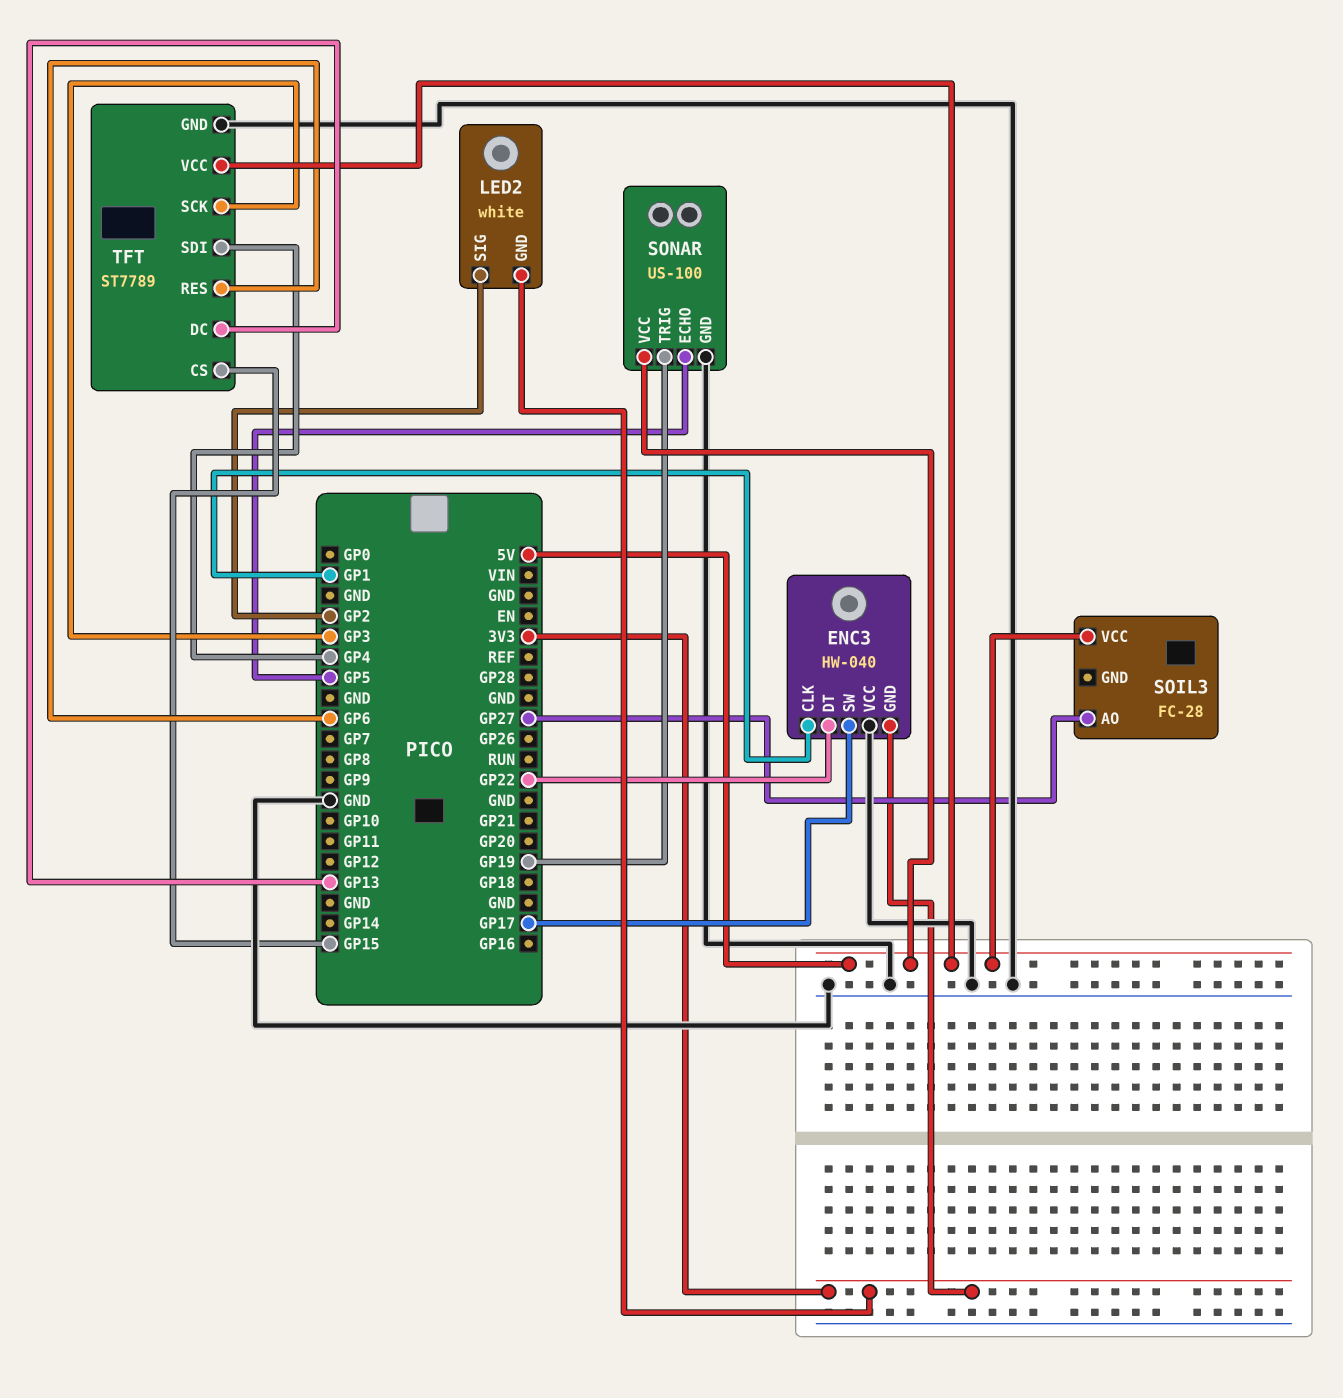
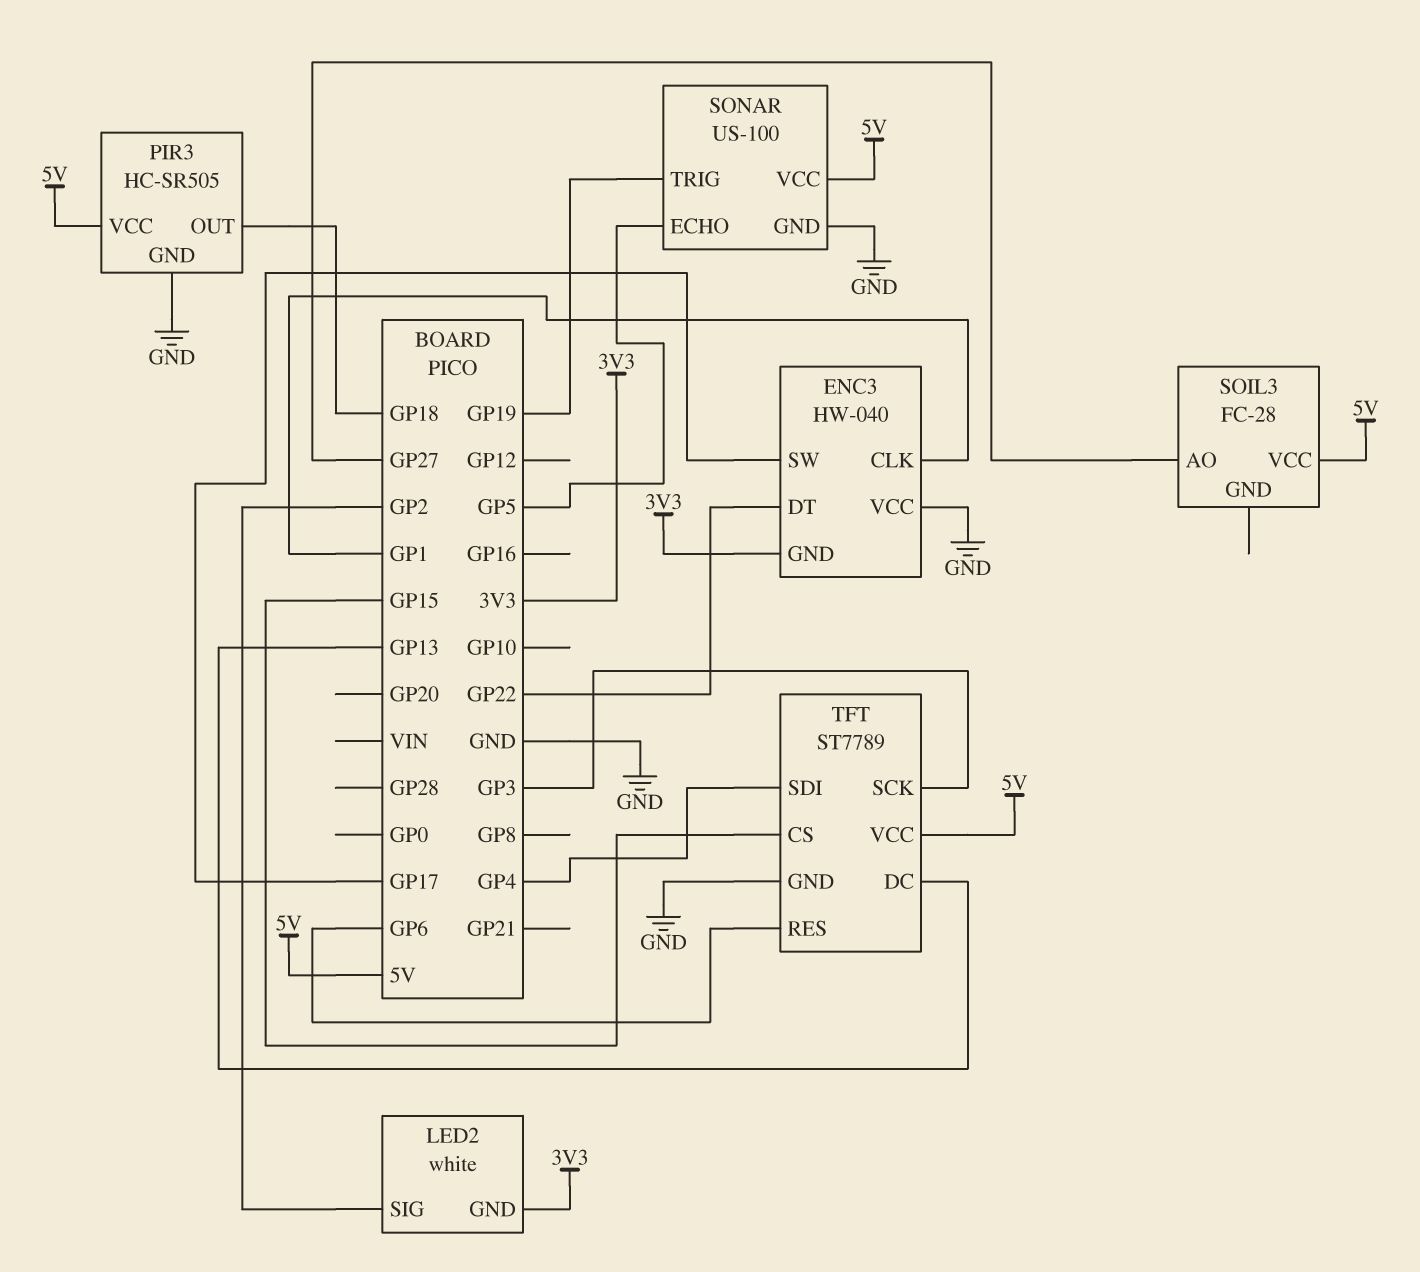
PIR3: none -> HC-SR505
PIR3 pin GND: none -> GND
PIR3 pin OUT: none -> GP18
PIR3 pin VCC: none -> 5V

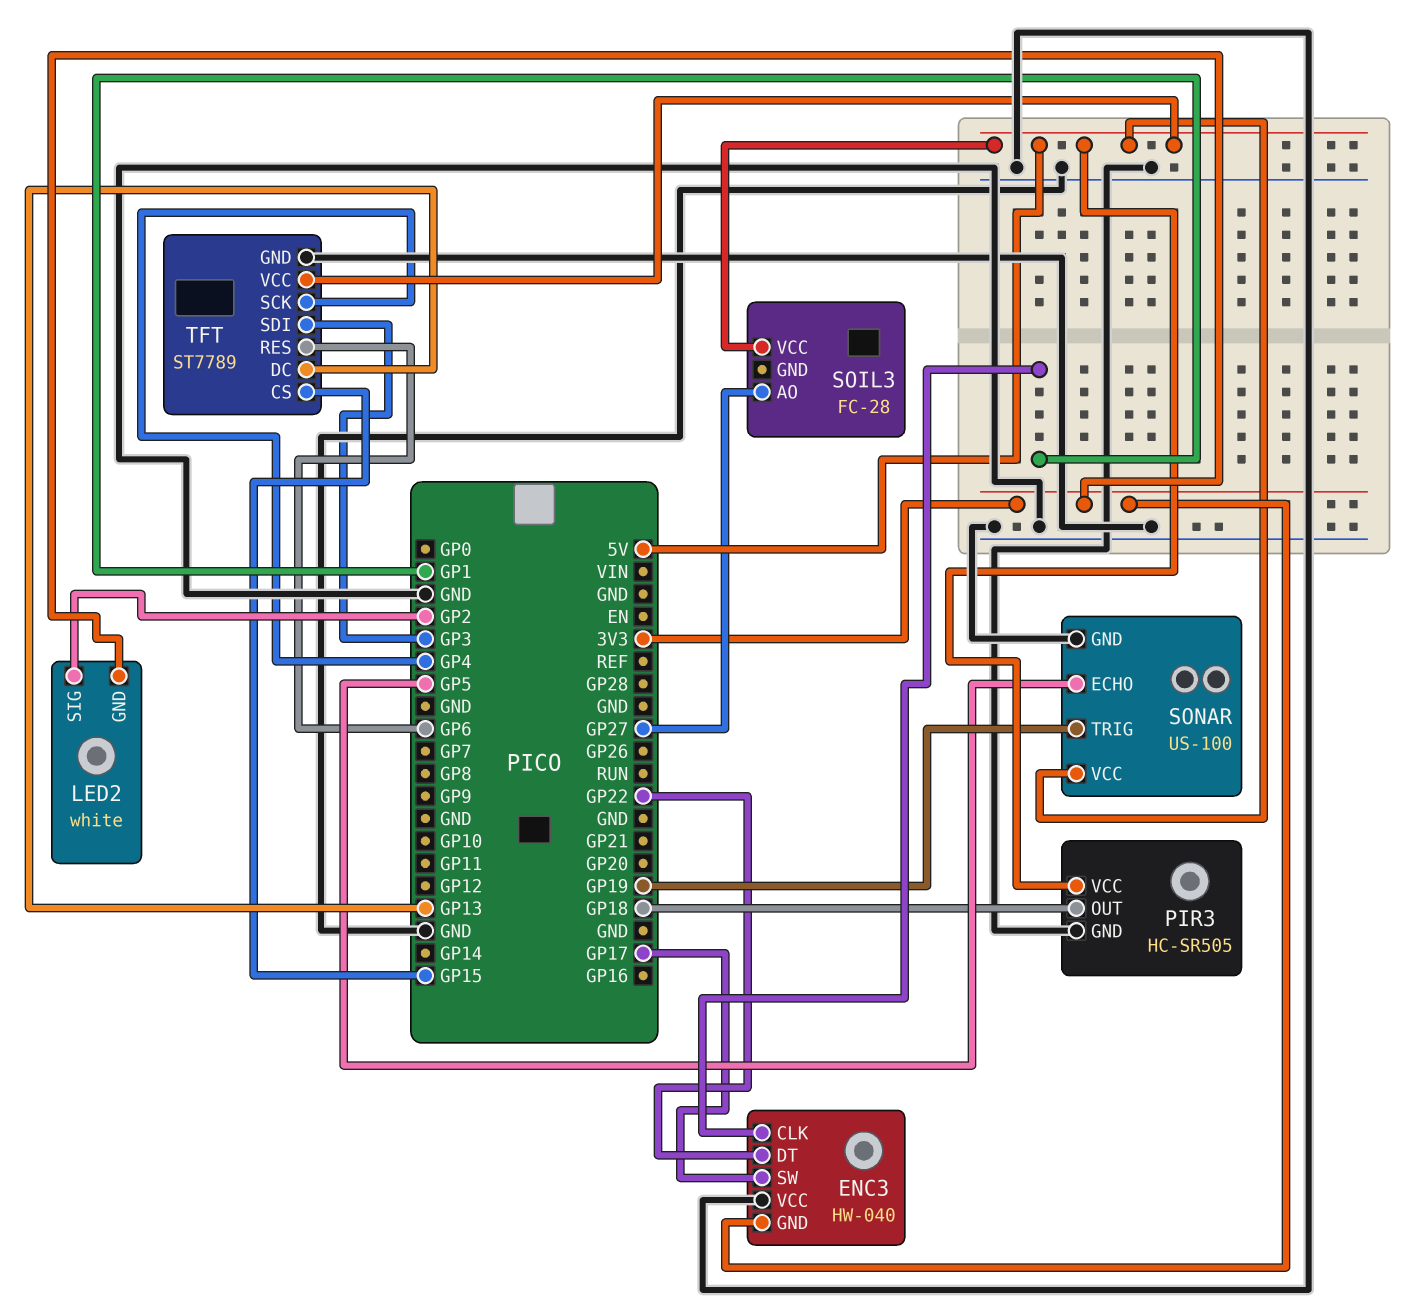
TFT pin SCK: GP3 -> GP4
TFT pin SDI: GP4 -> GP3

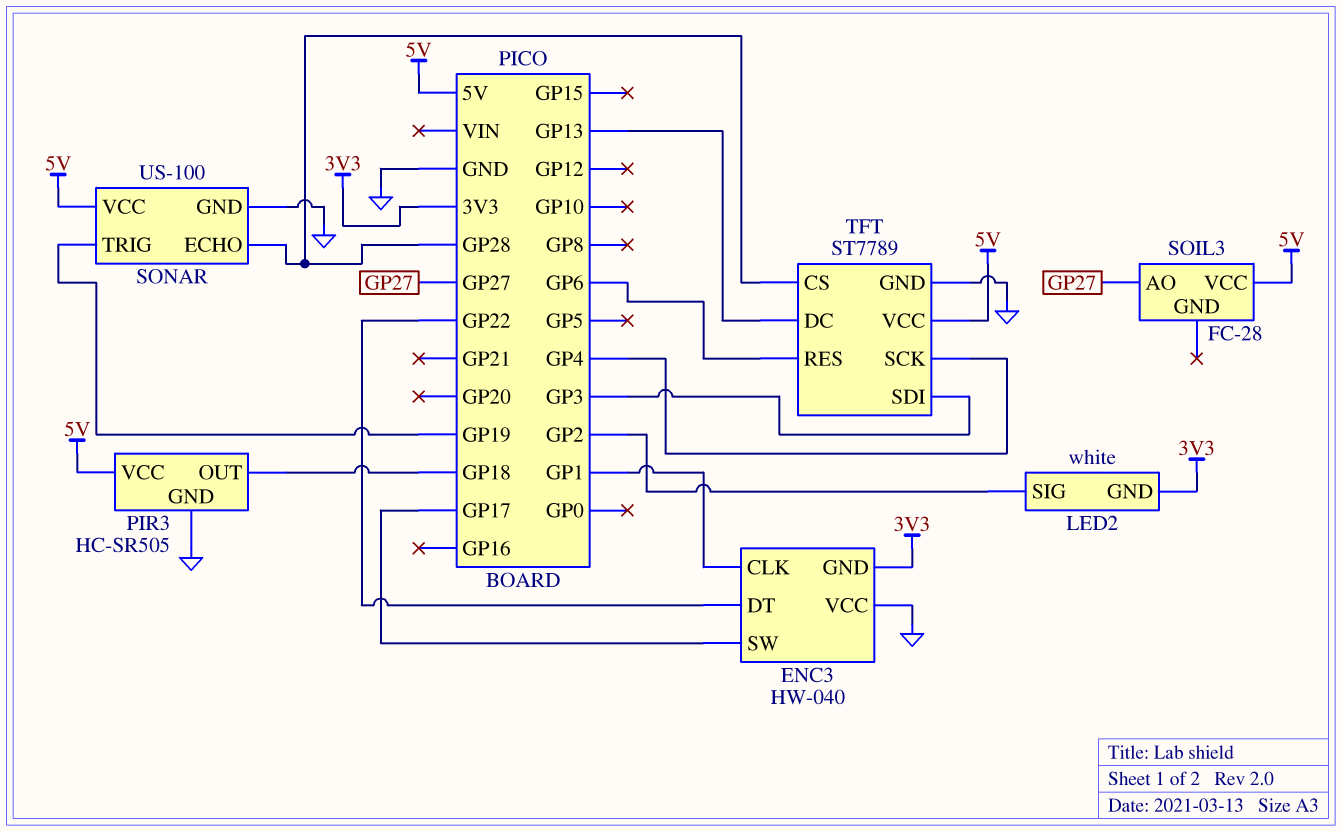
SONAR pin ECHO: GP5 -> GP28
TFT pin CS: GP15 -> GP28

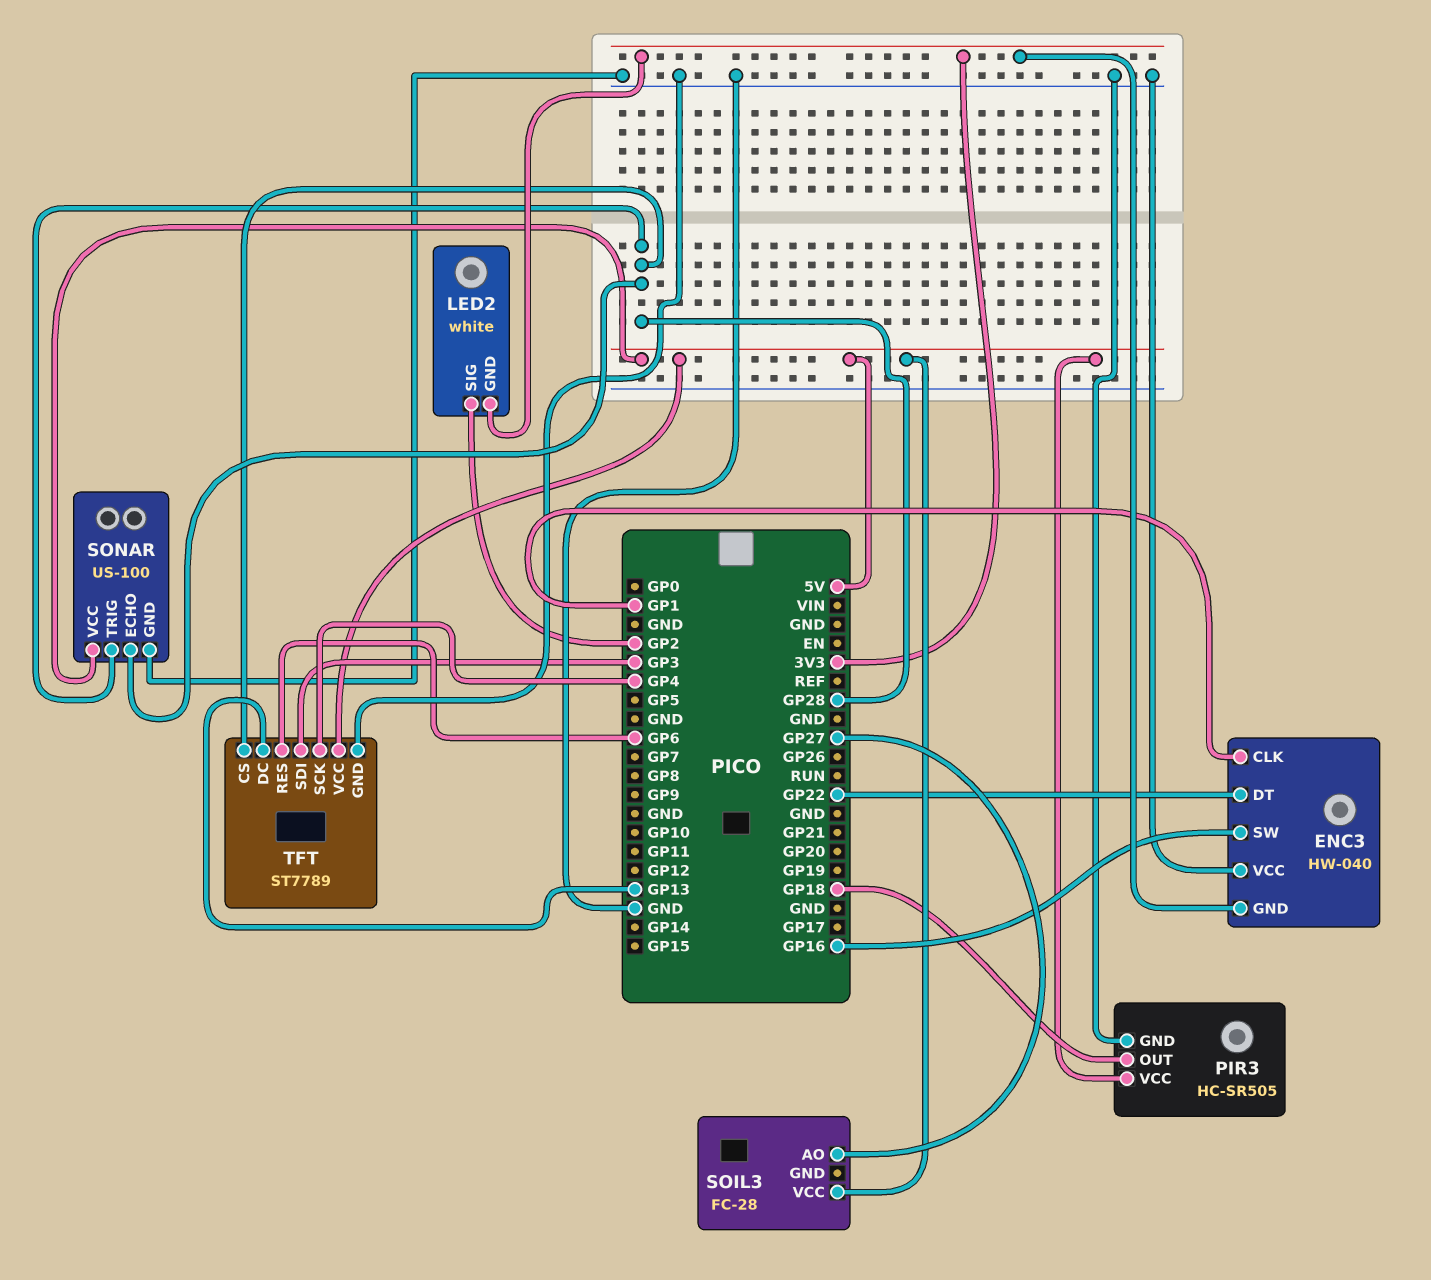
ENC3 pin SW: GP17 -> GP16
SONAR pin TRIG: GP19 -> GP28

